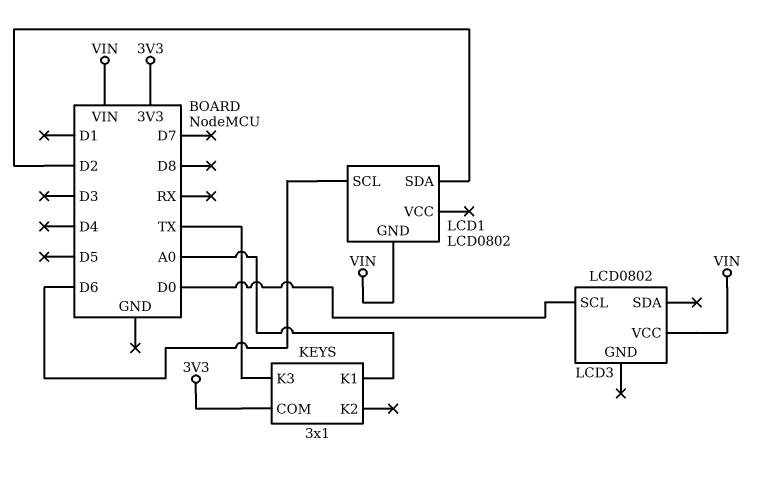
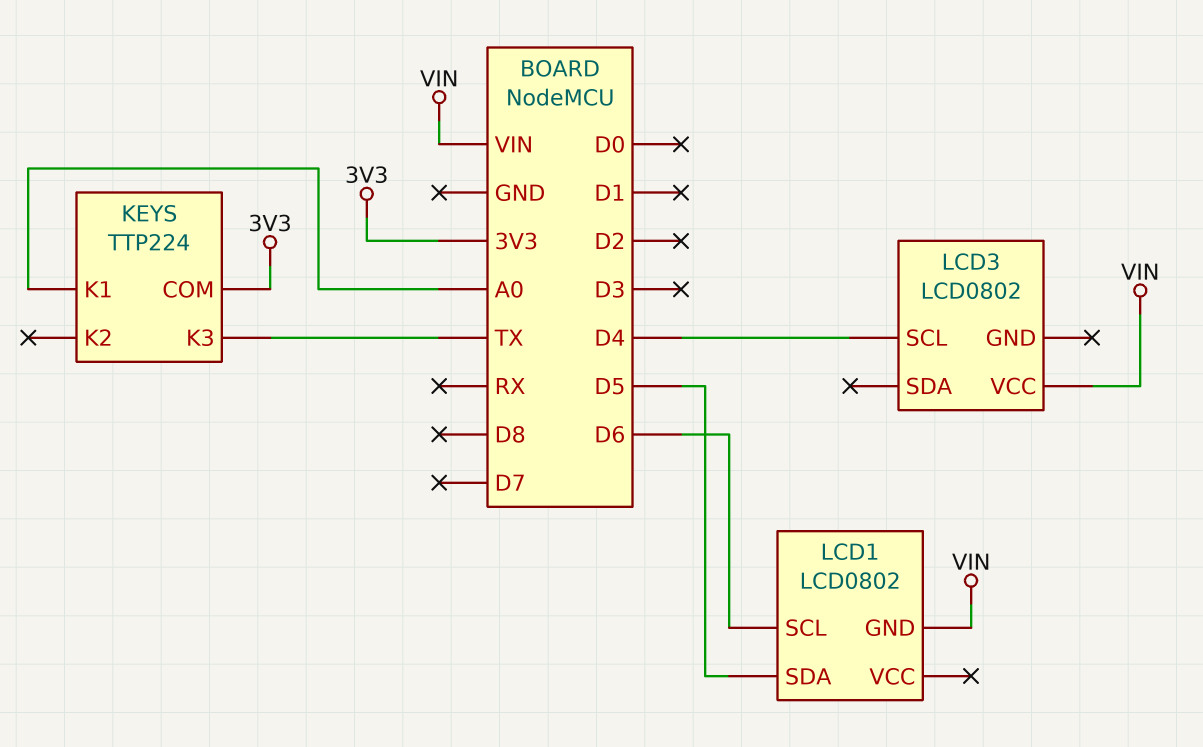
KEYS: 3x1 -> TTP224
LCD1 pin SDA: D2 -> D5
LCD3 pin SCL: D0 -> D4

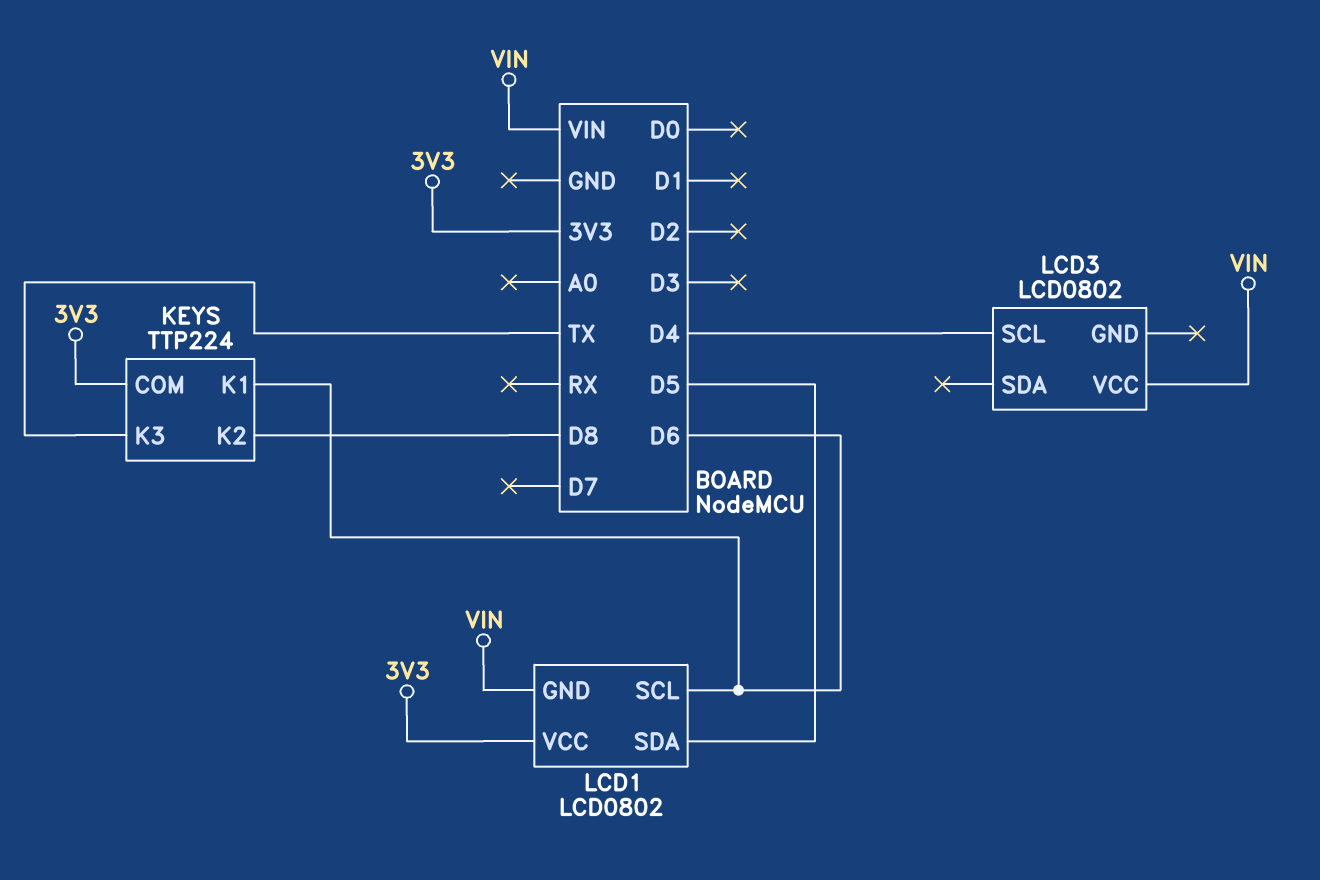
KEYS pin K1: A0 -> D6
KEYS pin K2: none -> D8
LCD1 pin VCC: none -> 3V3

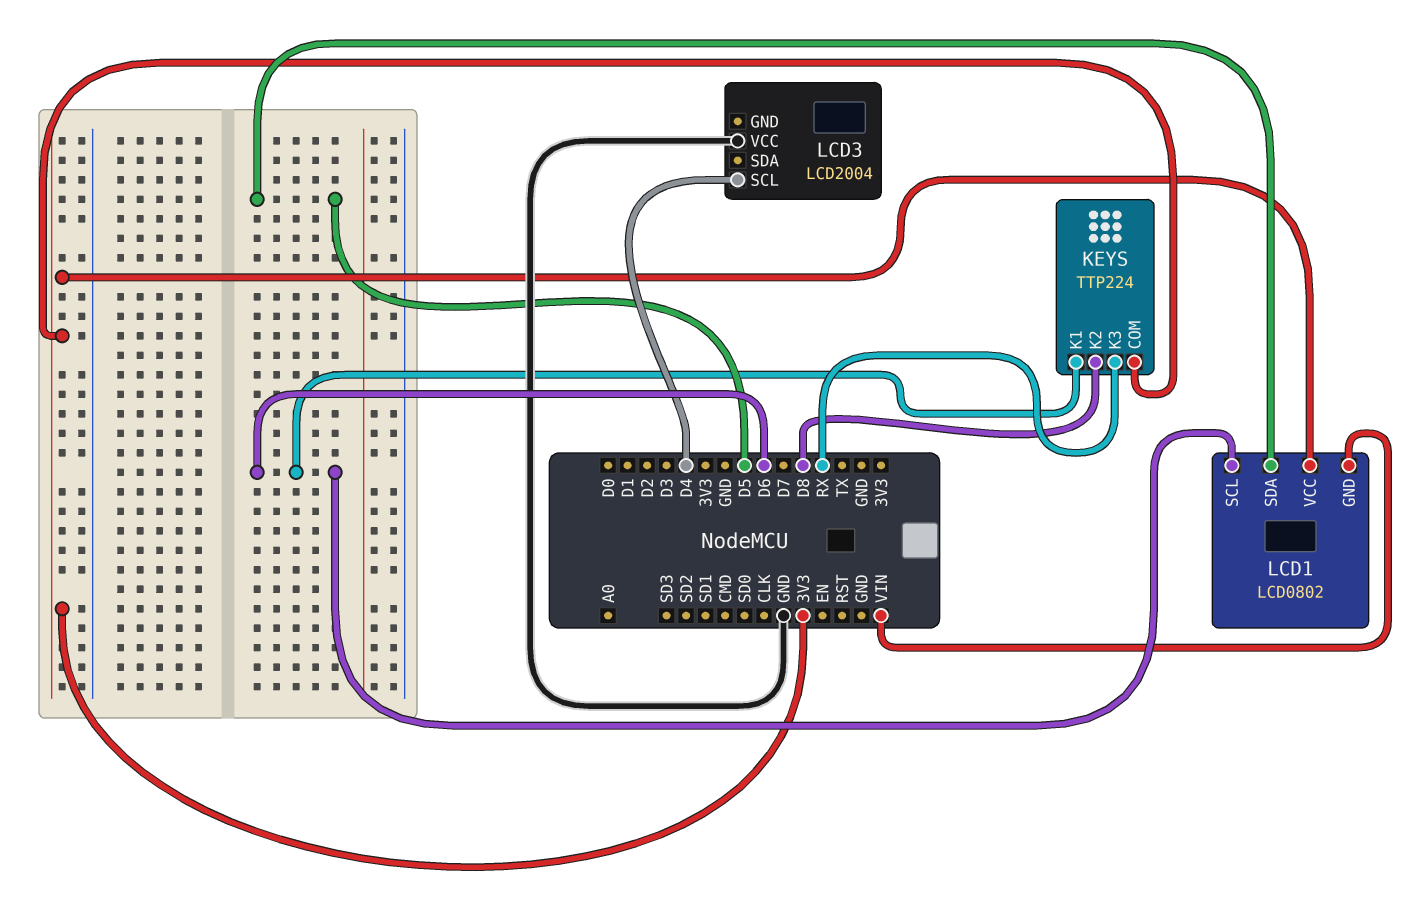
KEYS pin K3: TX -> RX
LCD3: LCD0802 -> LCD2004
LCD3 pin VCC: VIN -> GND

